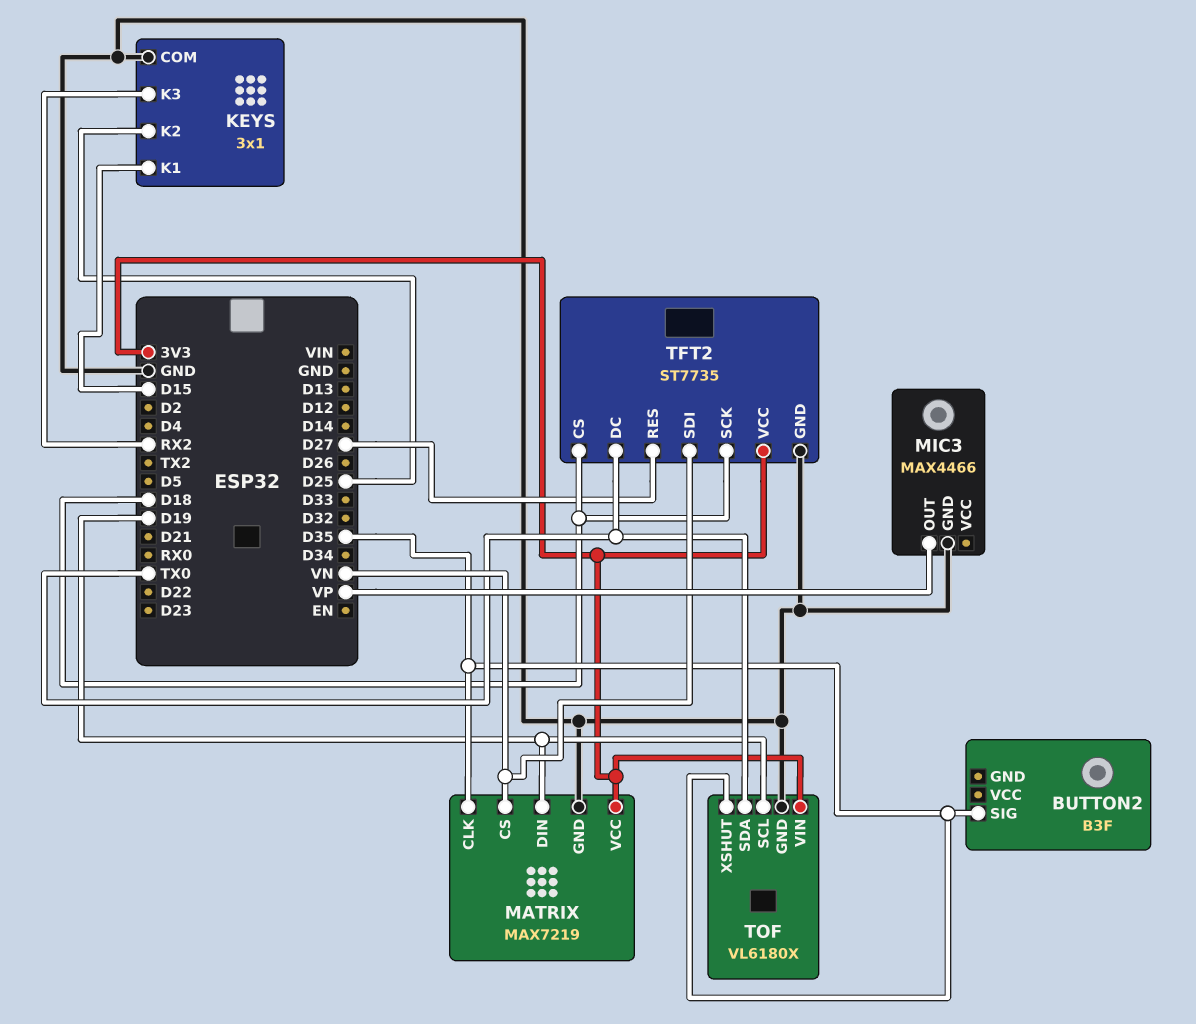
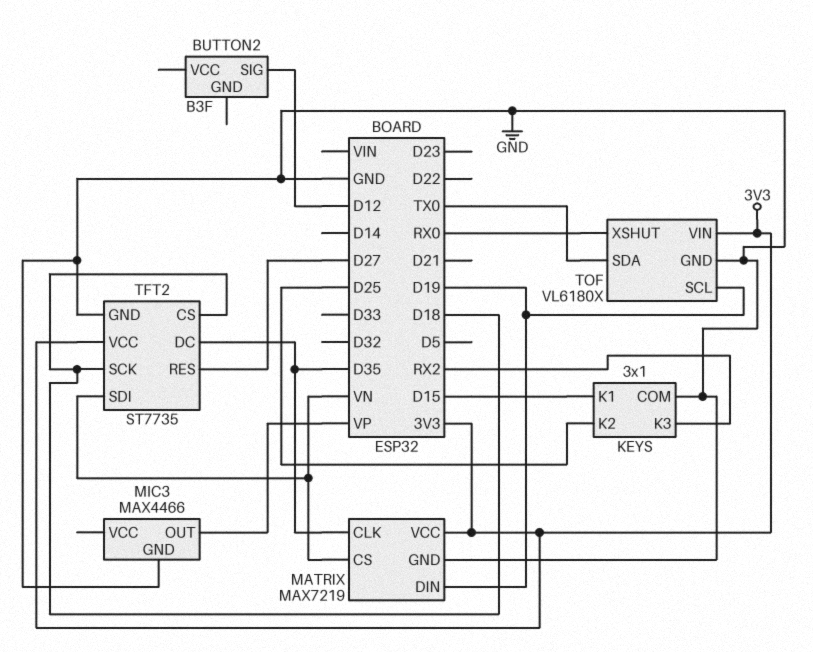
BUTTON2 pin SIG: D35 -> D12
TFT2 pin DC: TX0 -> D35
TOF pin XSHUT: D35 -> RX0

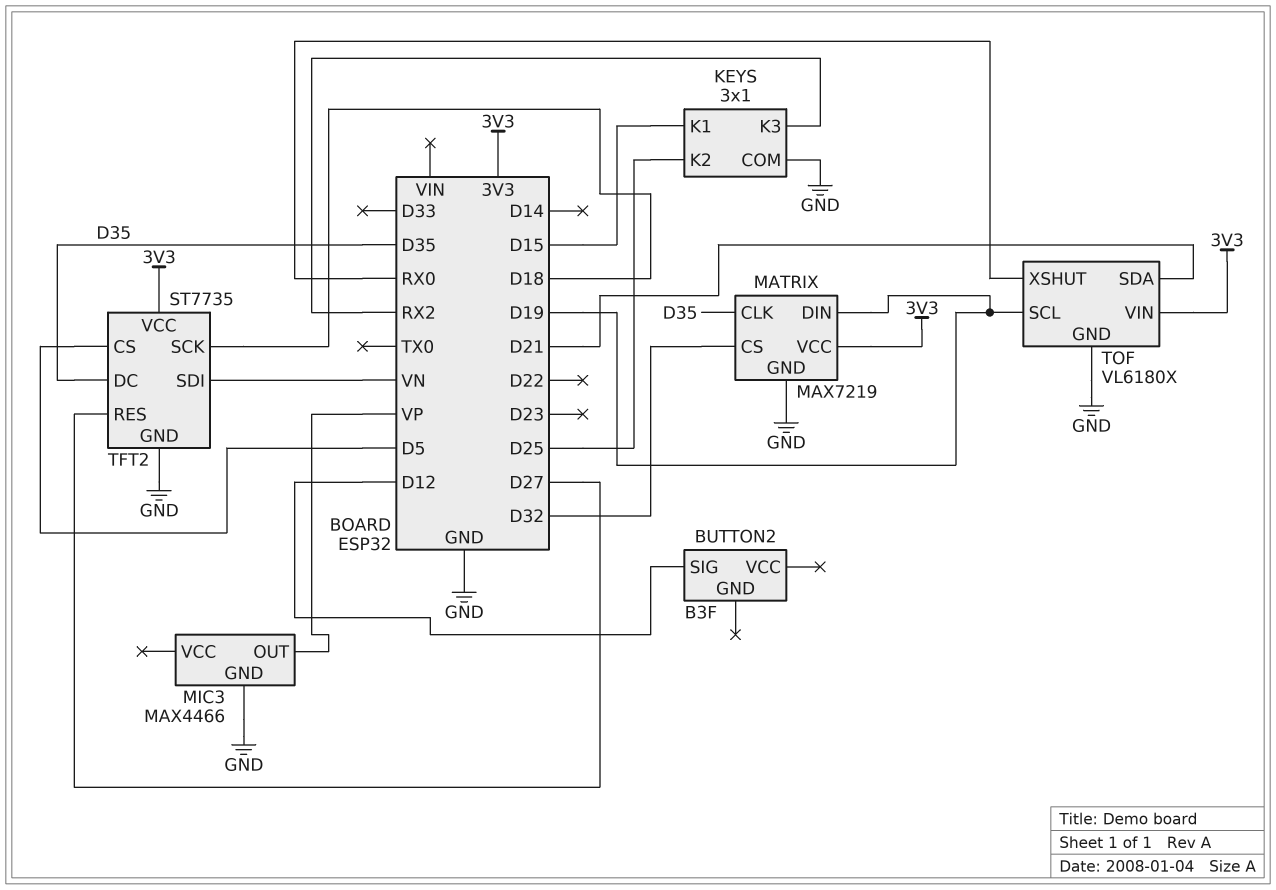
MATRIX pin CS: VN -> D32
TFT2 pin CS: D18 -> D5
TOF pin SDA: TX0 -> D21

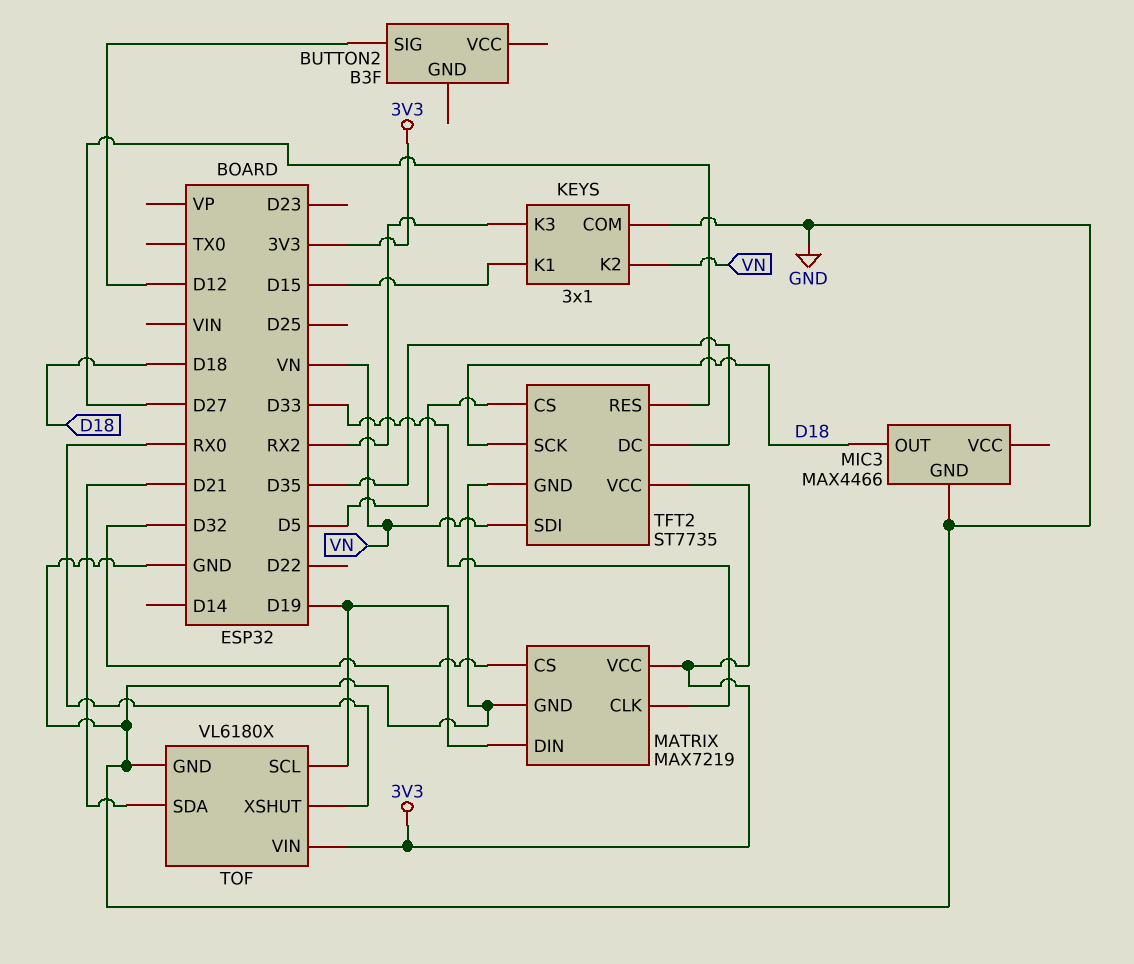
KEYS pin K2: D25 -> VN
MATRIX pin CLK: D35 -> D33
MIC3 pin OUT: VP -> D18

